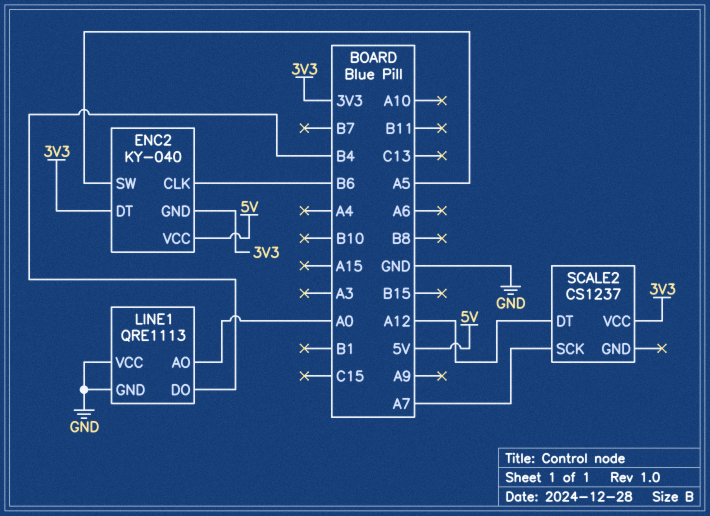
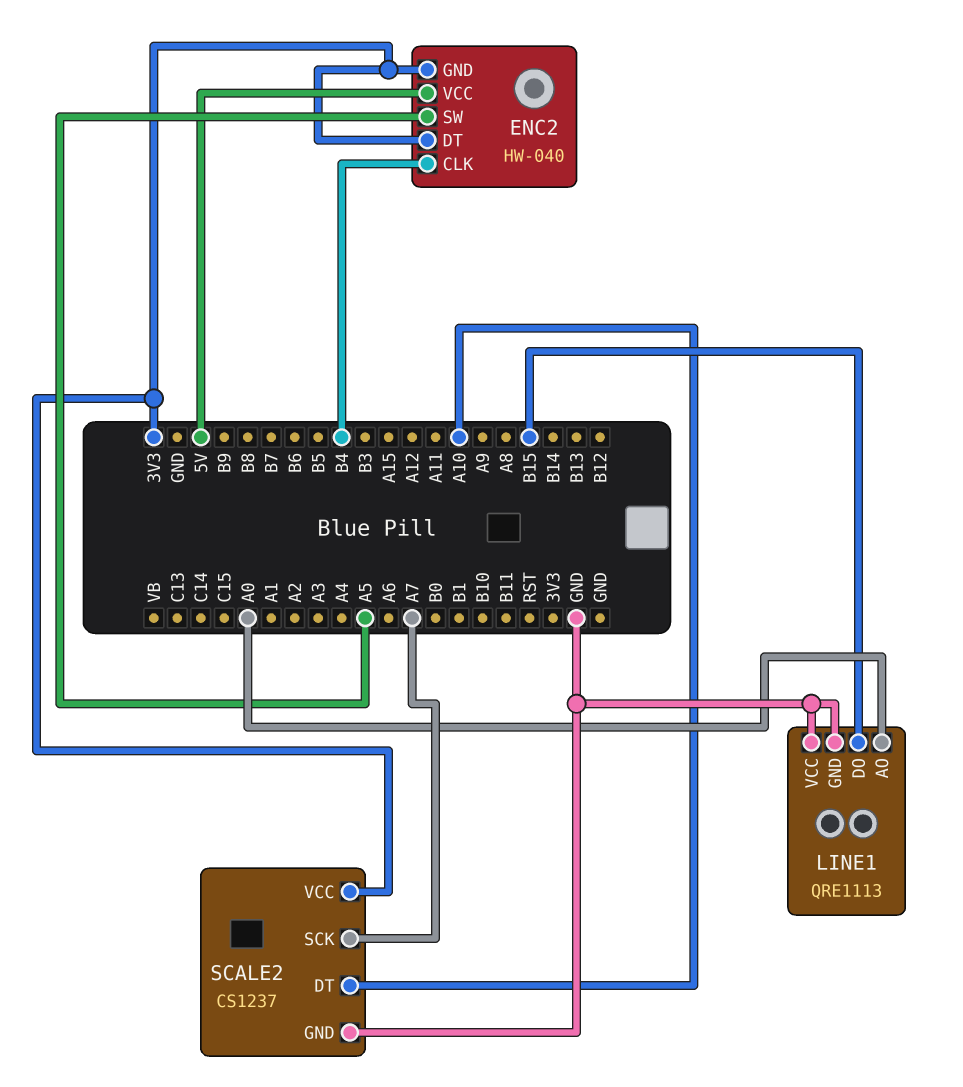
ENC2: KY-040 -> HW-040
ENC2 pin CLK: B6 -> B4
LINE1 pin DO: B4 -> B15
SCALE2 pin DT: A12 -> A10
SCALE2 pin GND: none -> GND

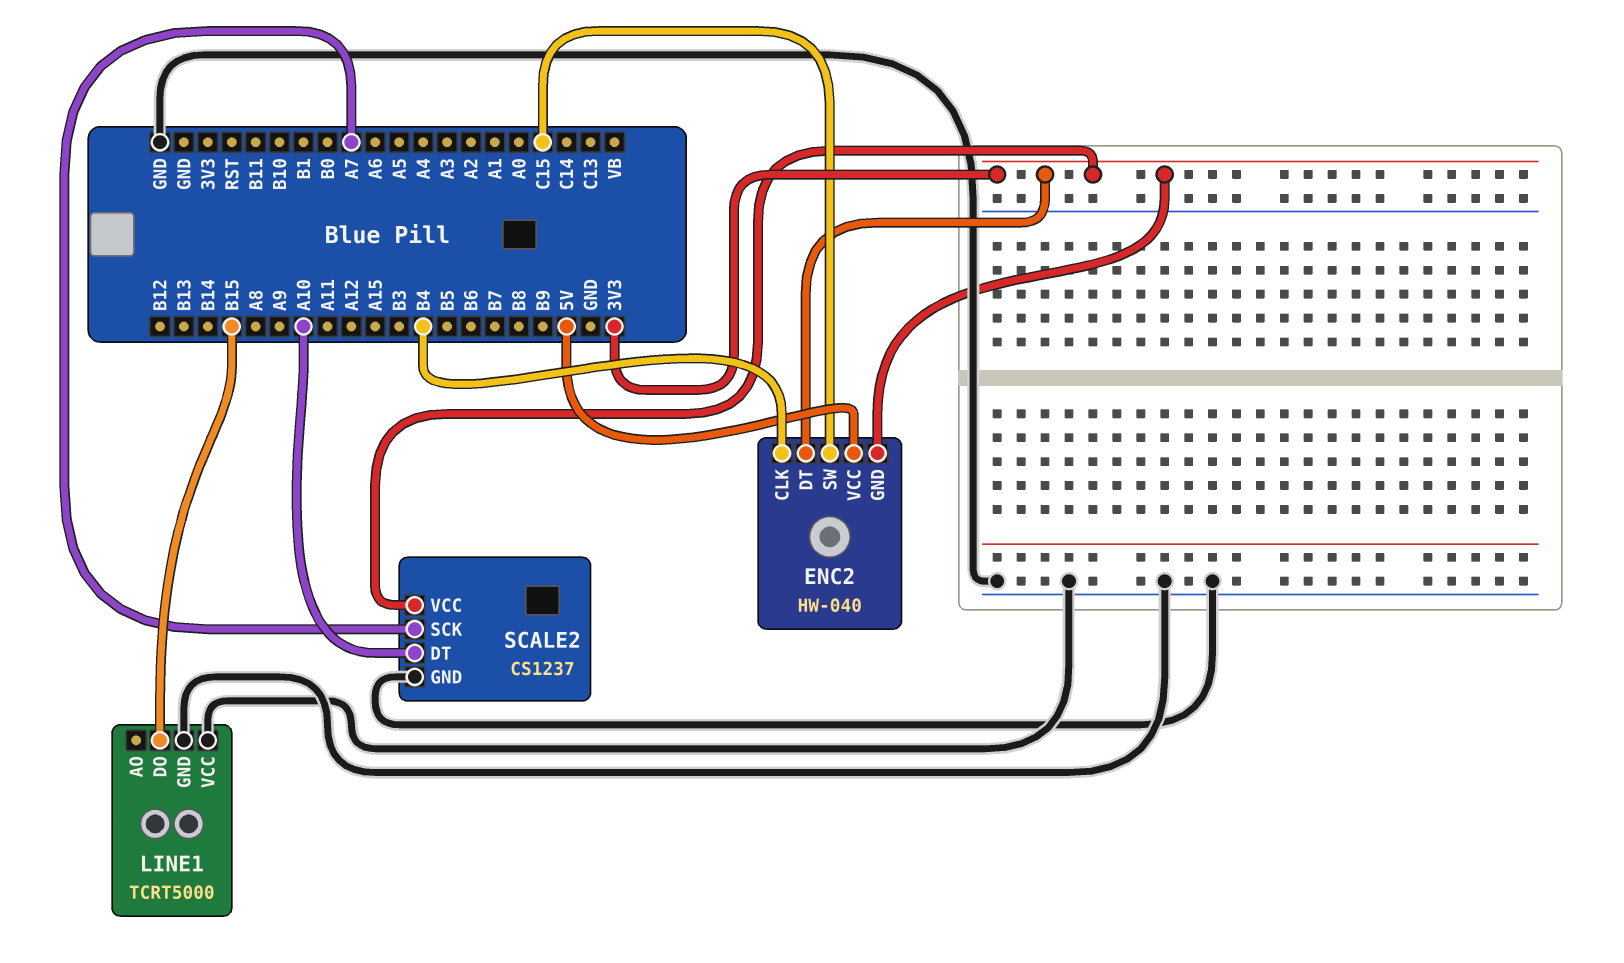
ENC2 pin SW: A5 -> C15
LINE1: QRE1113 -> TCRT5000
LINE1 pin AO: A0 -> none

